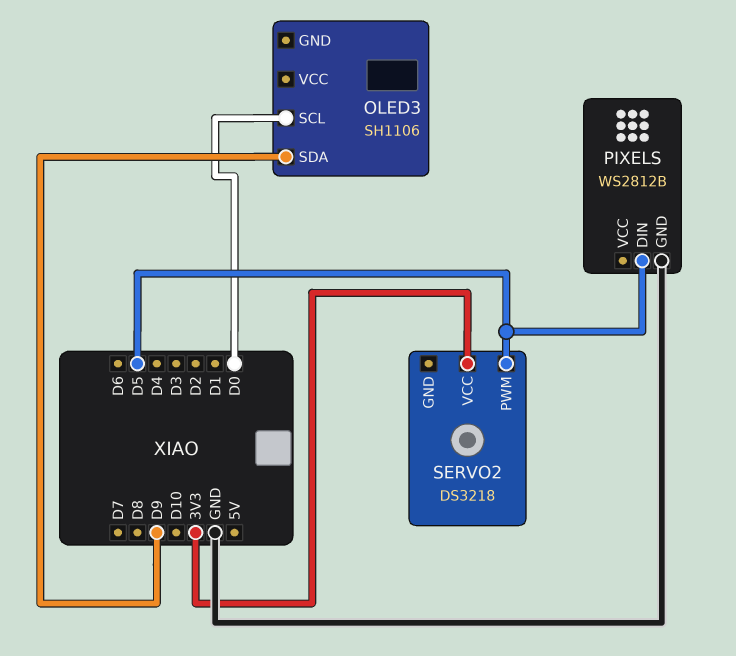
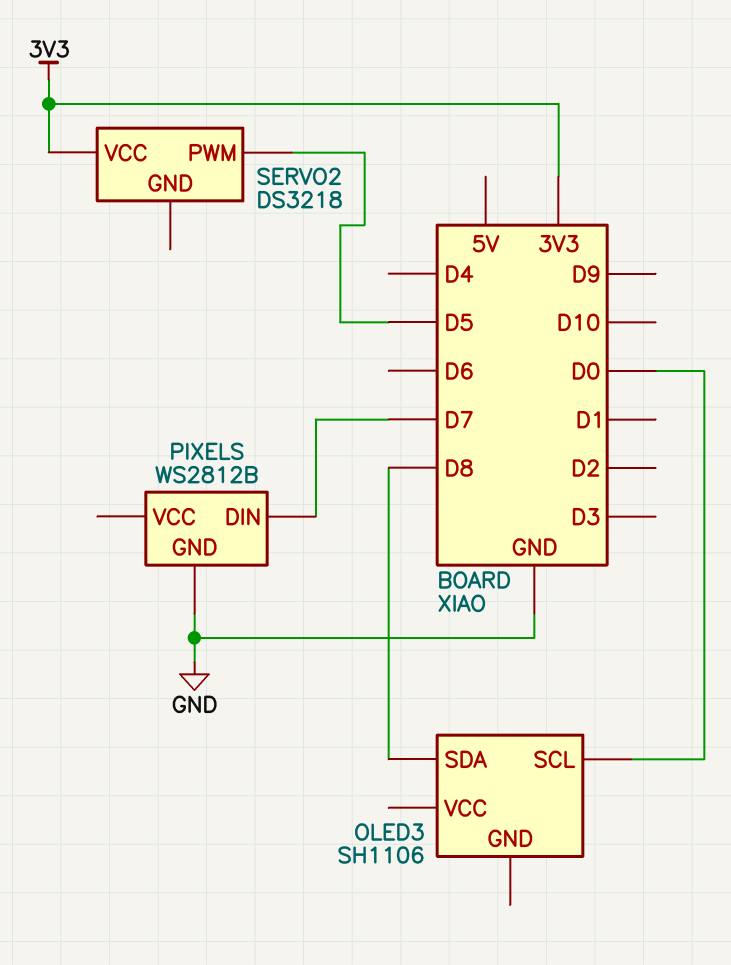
OLED3 pin SDA: D9 -> D8
PIXELS pin DIN: D5 -> D7

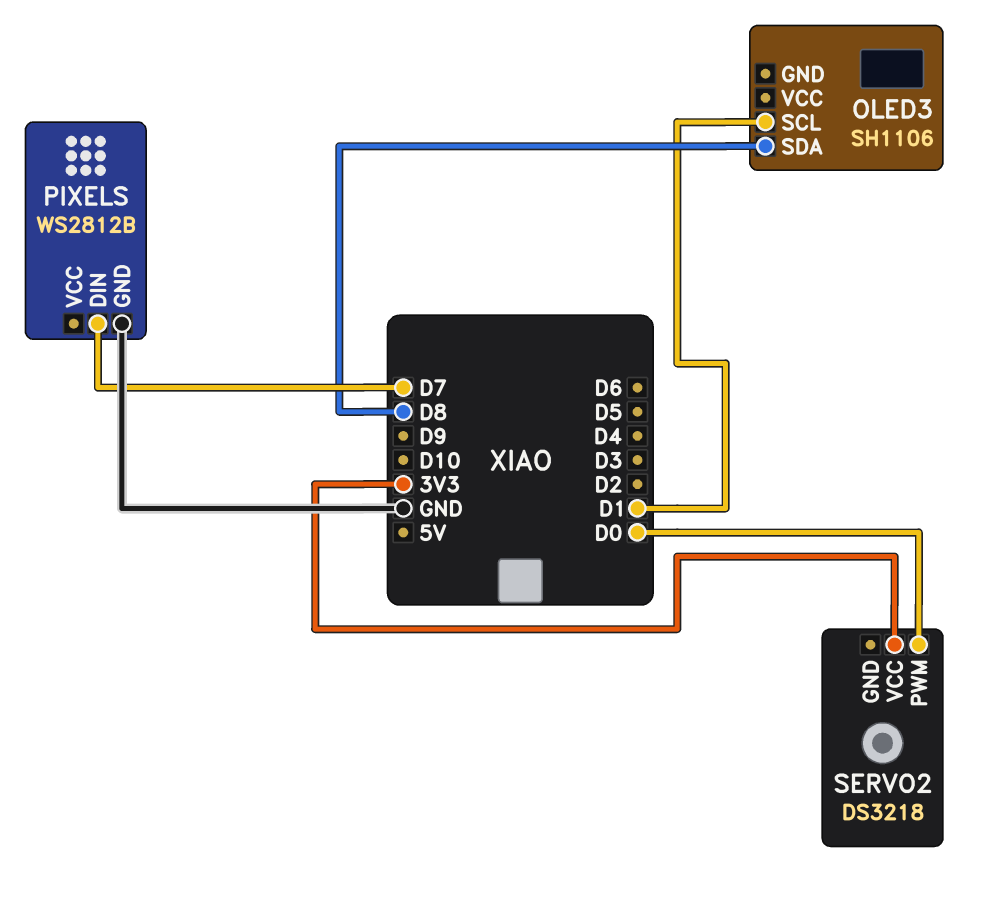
OLED3 pin SCL: D0 -> D1
SERVO2 pin PWM: D5 -> D0

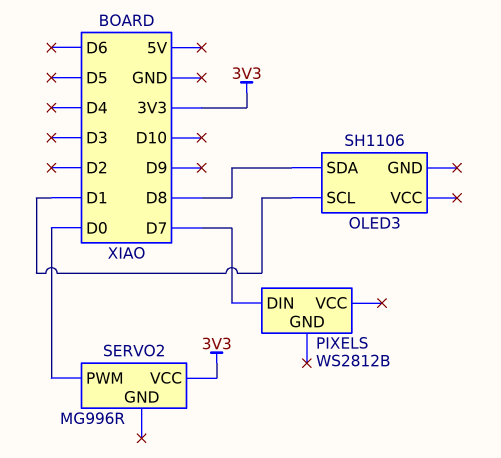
PIXELS pin GND: GND -> none
SERVO2: DS3218 -> MG996R

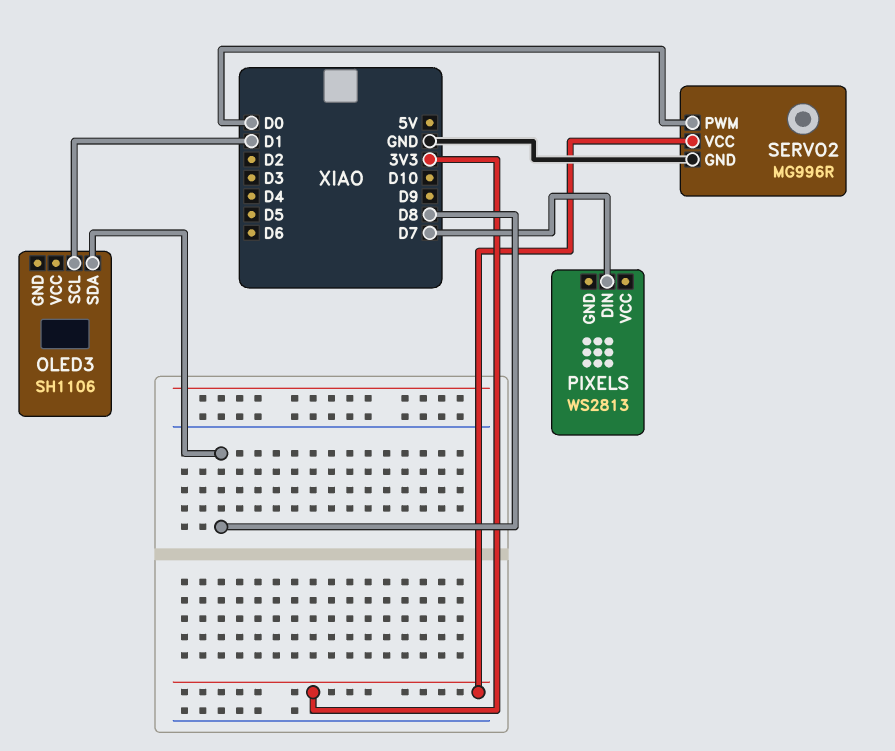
PIXELS: WS2812B -> WS2813
SERVO2 pin GND: none -> GND

